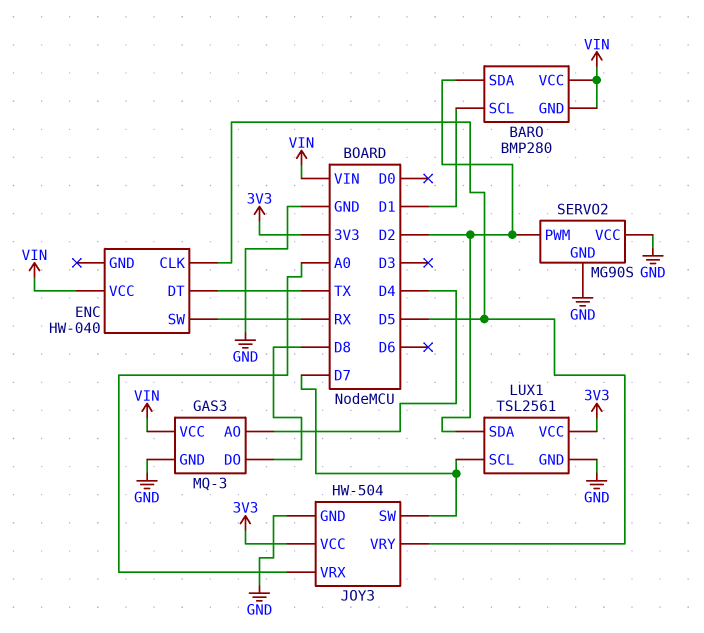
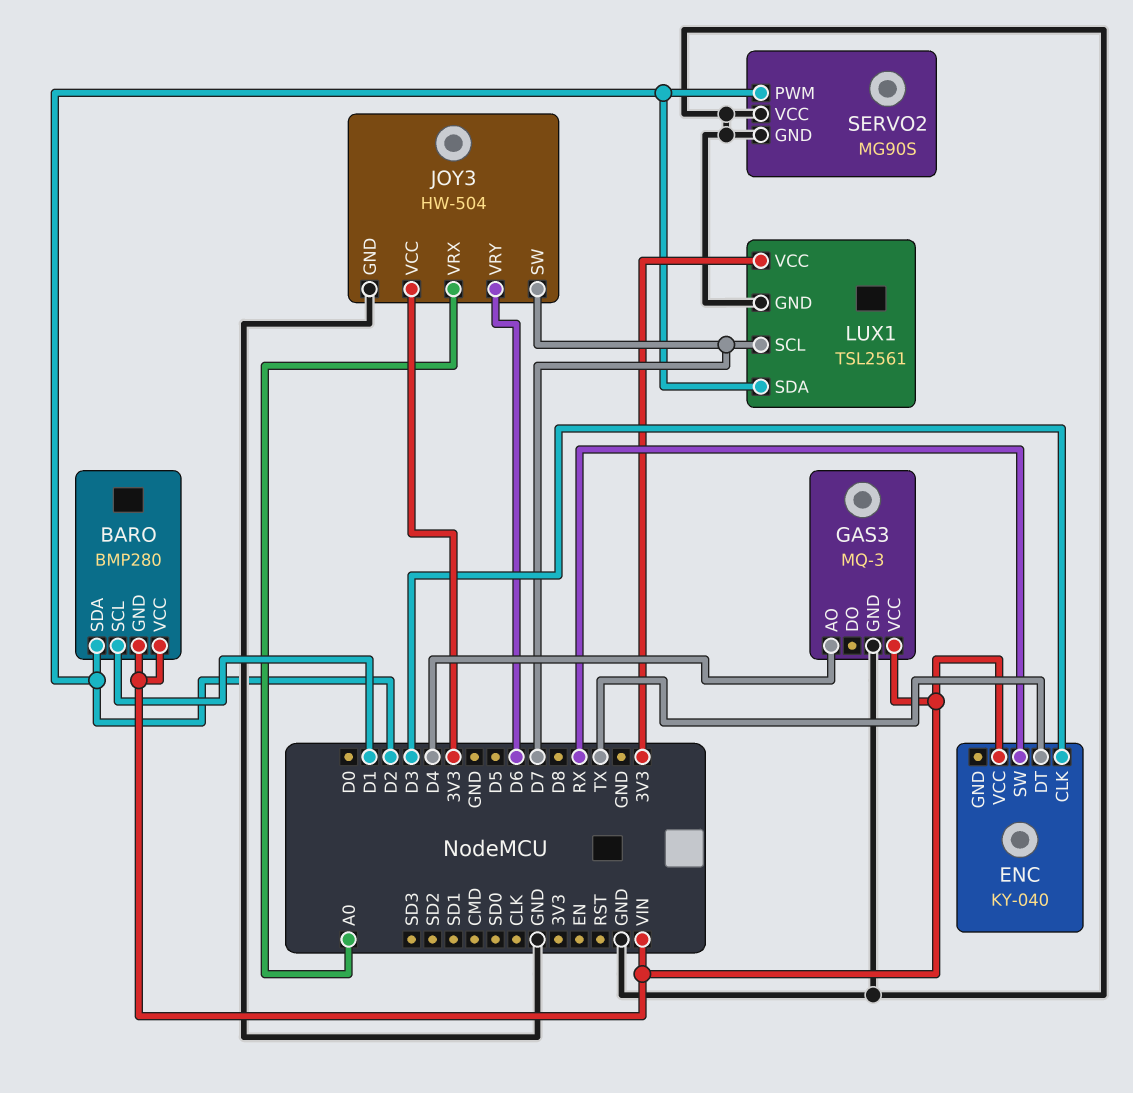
ENC: HW-040 -> KY-040
ENC pin CLK: D5 -> D3
GAS3 pin DO: D8 -> none
JOY3 pin VRY: D5 -> D6

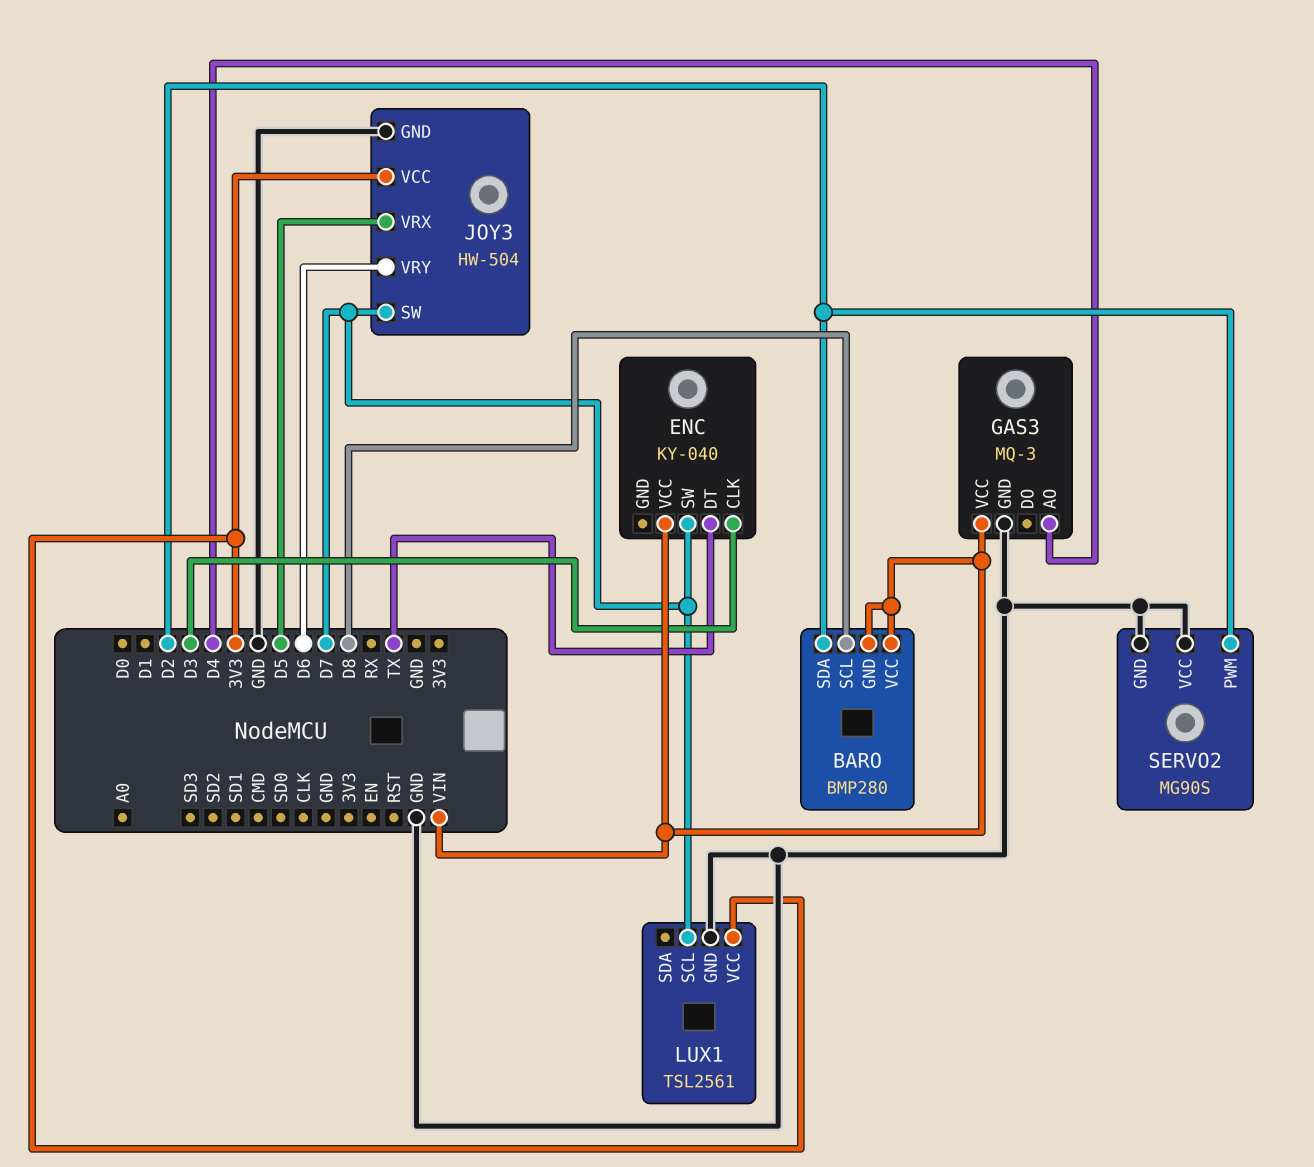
BARO pin SCL: D1 -> D8
ENC pin SW: RX -> D7
JOY3 pin VRX: A0 -> D5
LUX1 pin SDA: D2 -> none

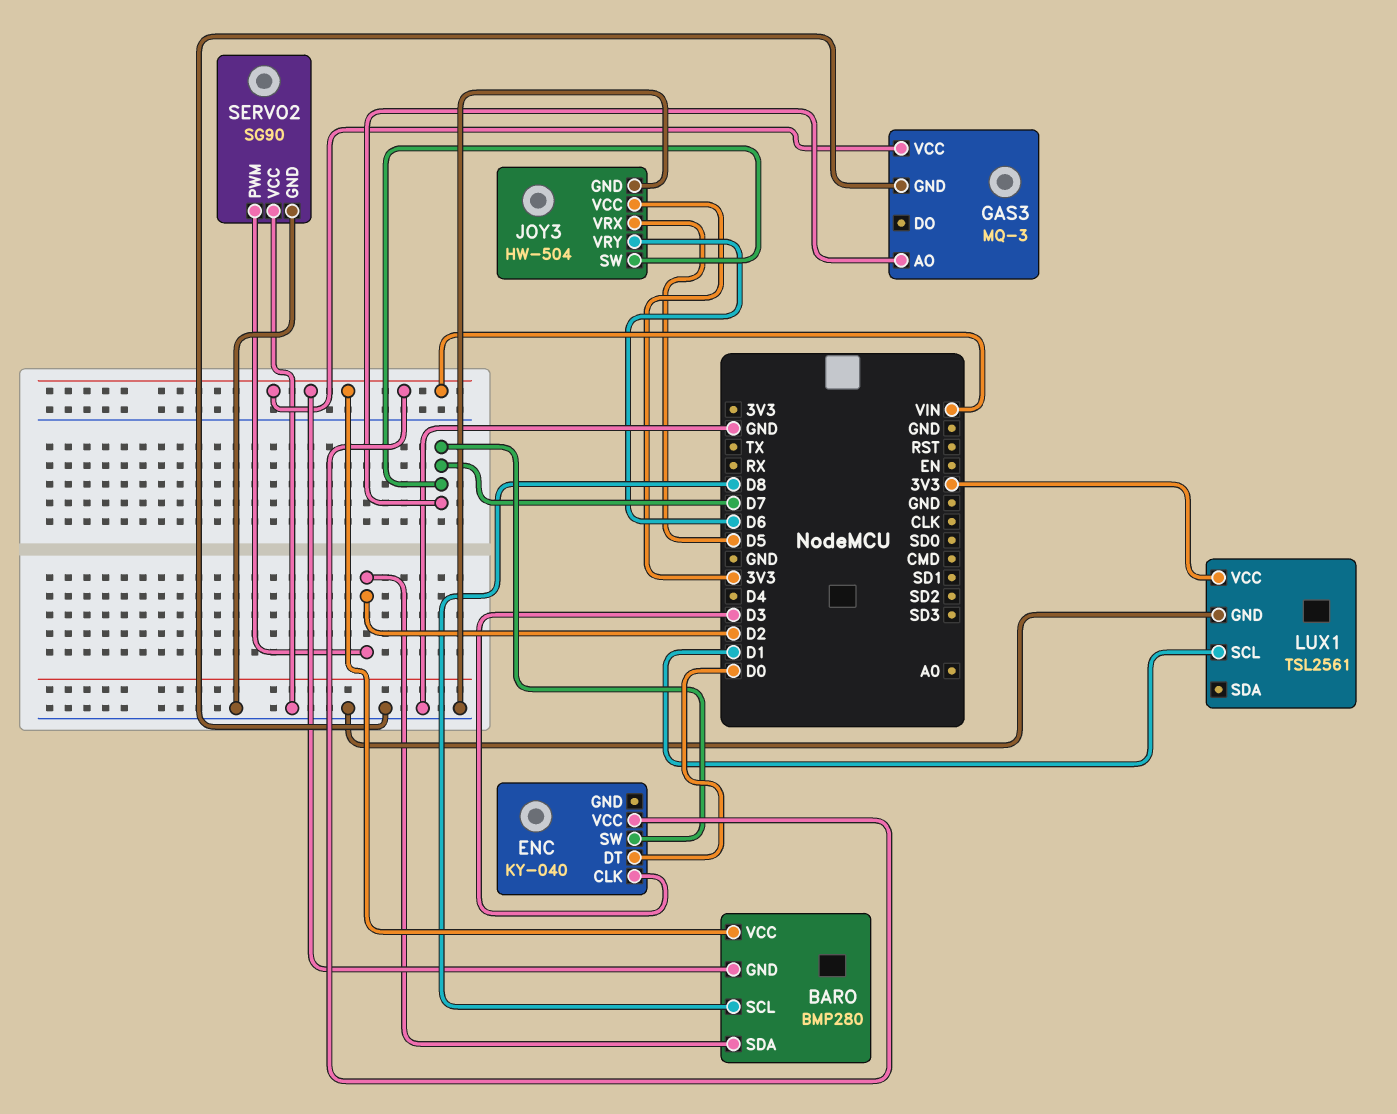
ENC pin DT: TX -> D0
GAS3 pin AO: D4 -> D7
LUX1 pin SCL: D7 -> D1
SERVO2: MG90S -> SG90

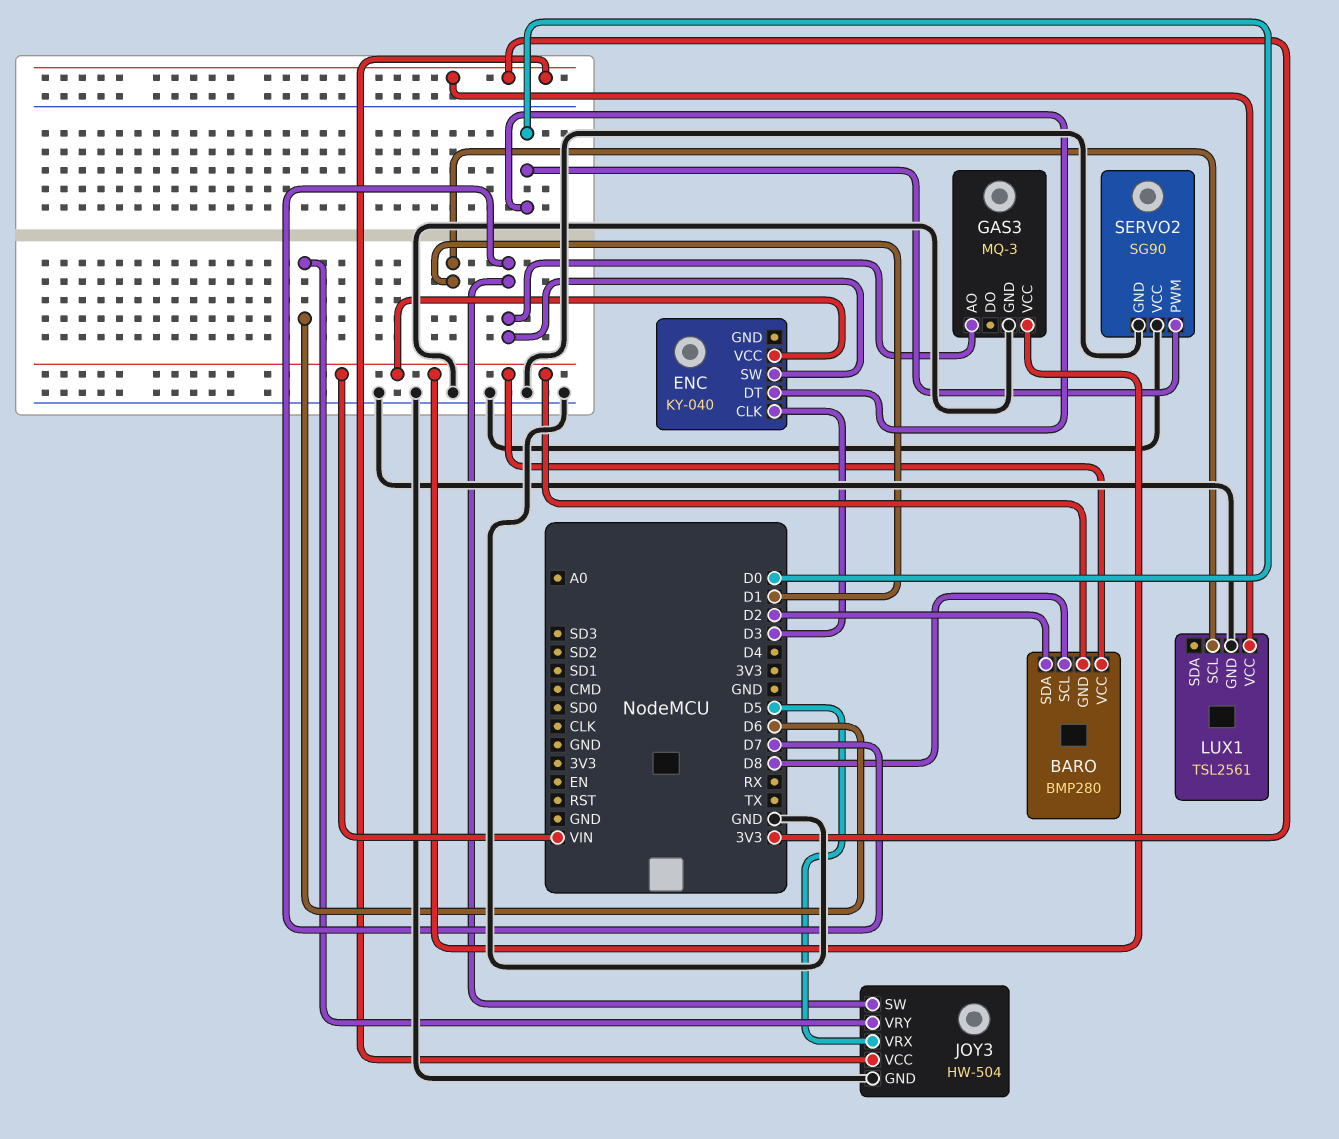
SERVO2 pin PWM: D2 -> D0

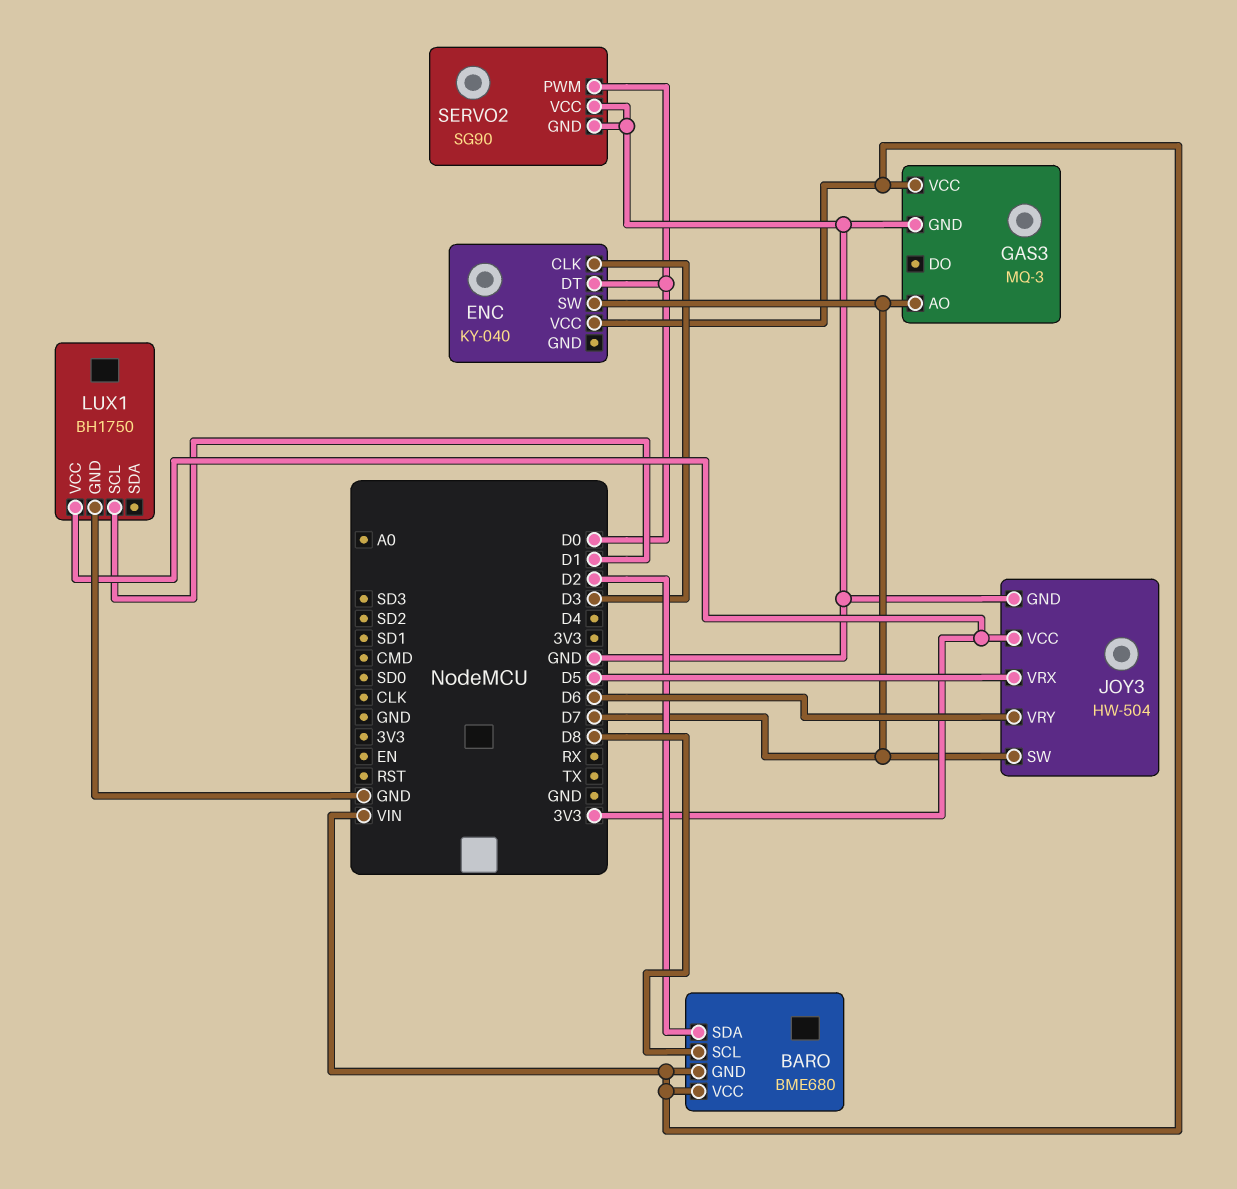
BARO: BMP280 -> BME680
LUX1: TSL2561 -> BH1750

